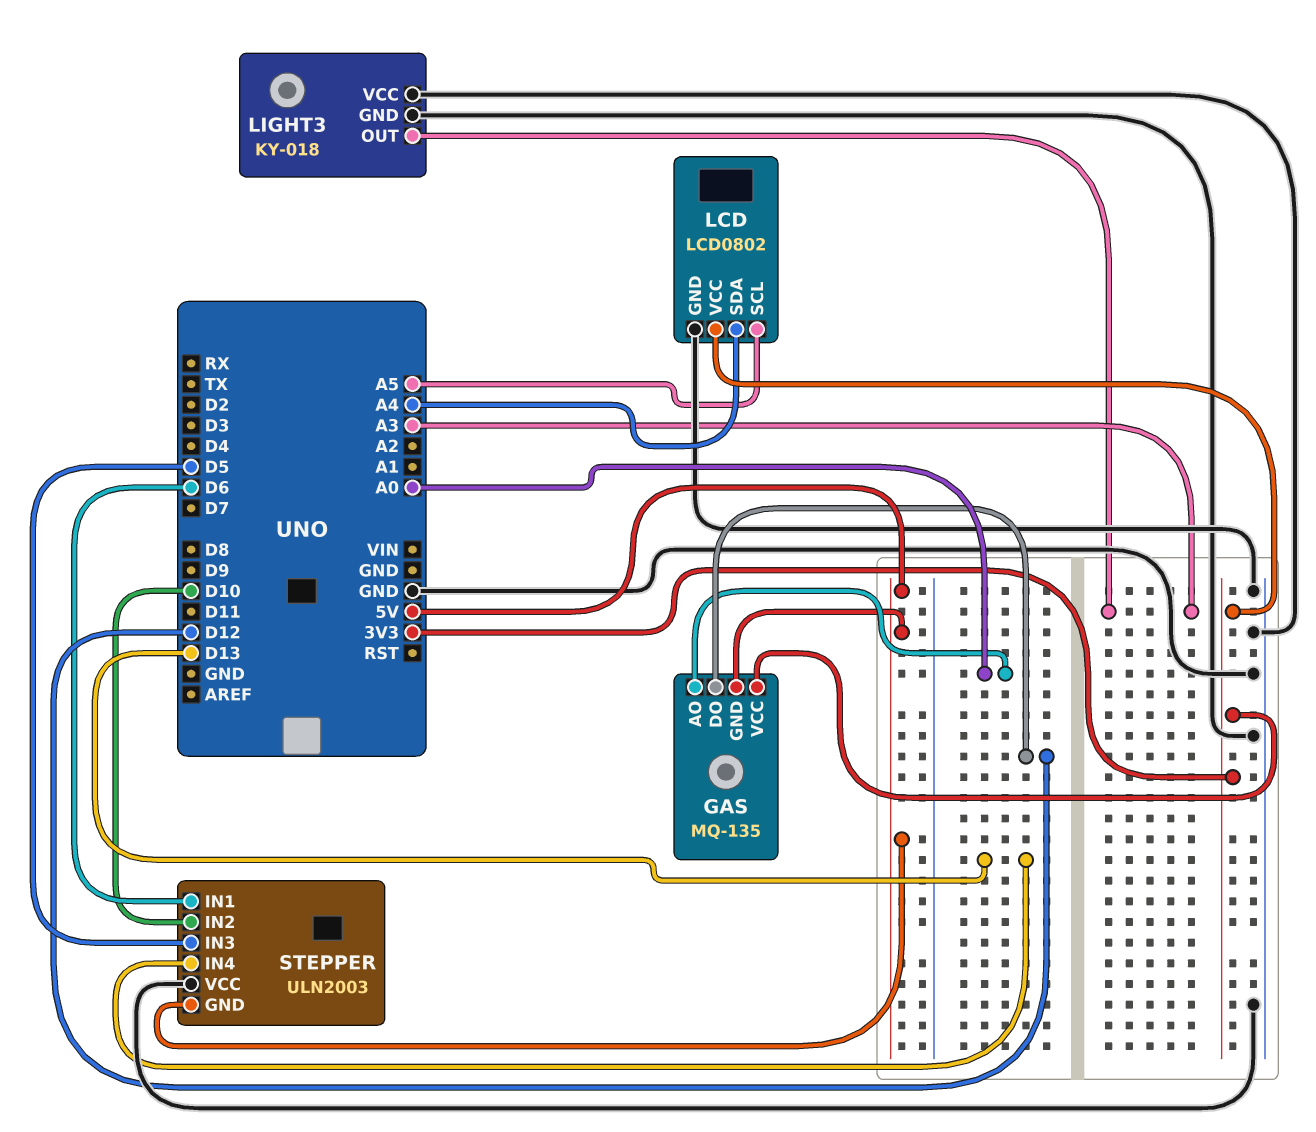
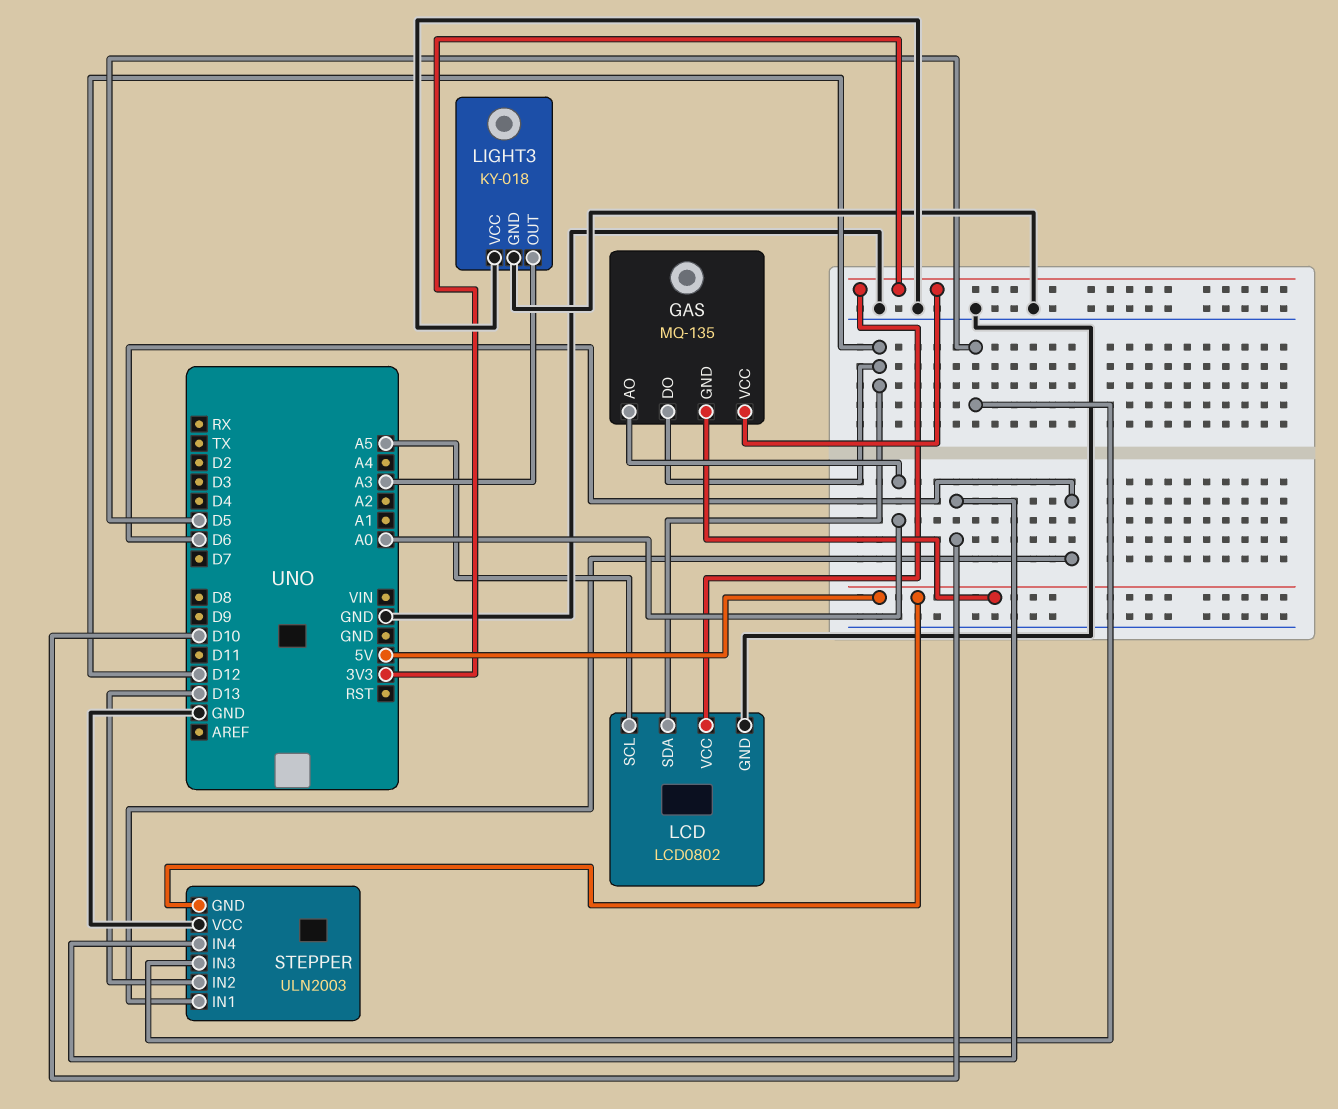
LCD pin SDA: A4 -> D12
STEPPER pin IN2: D10 -> D13
STEPPER pin IN4: D13 -> D10

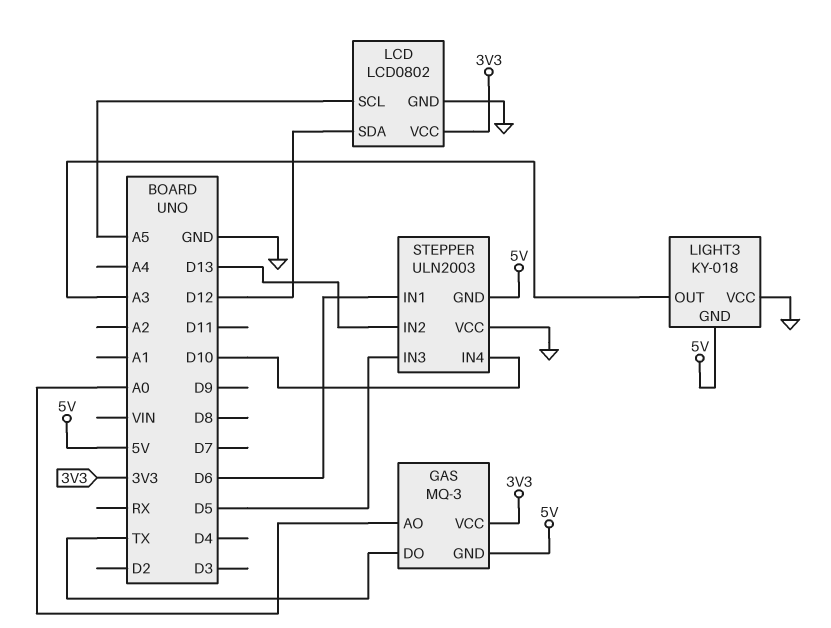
GAS: MQ-135 -> MQ-3
GAS pin DO: D12 -> TX
LIGHT3 pin GND: GND -> 5V

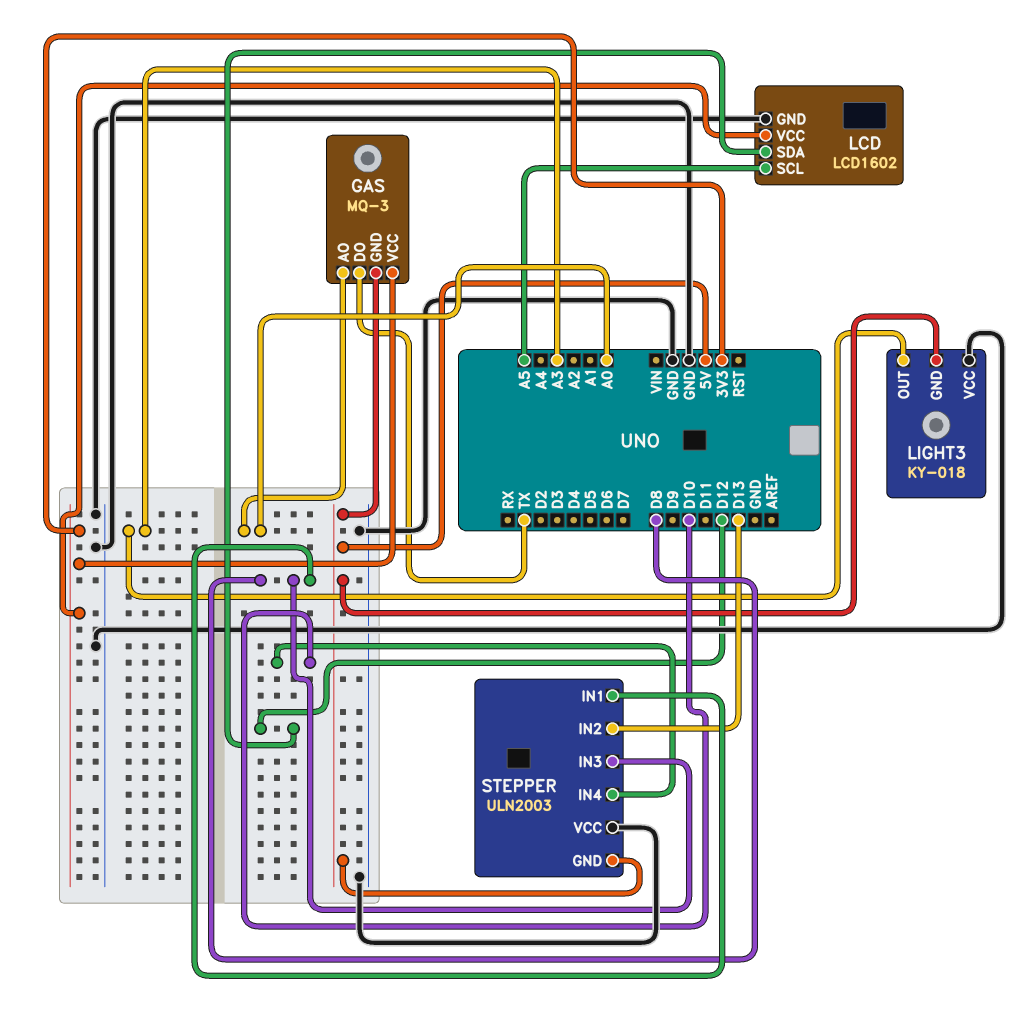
LCD: LCD0802 -> LCD1602
STEPPER pin IN1: D6 -> D8
STEPPER pin IN3: D5 -> D8

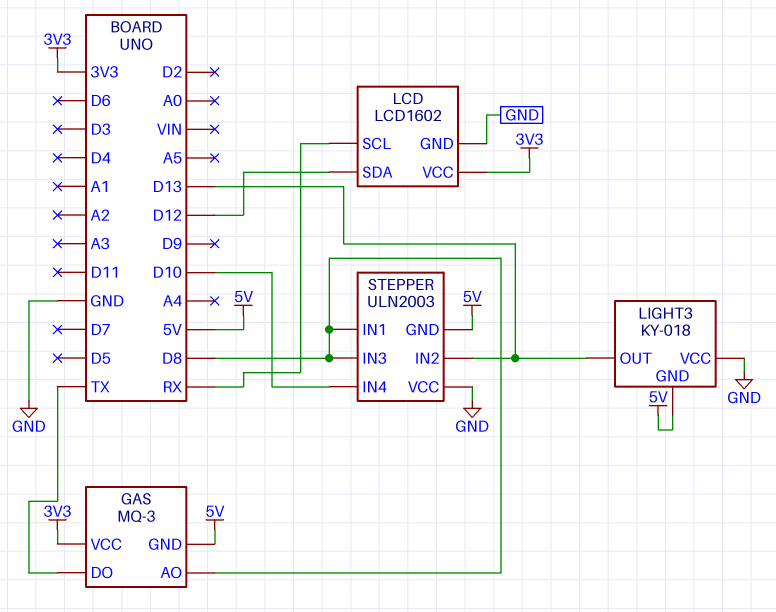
GAS pin AO: A0 -> D8
LCD pin SCL: A5 -> RX
LIGHT3 pin OUT: A3 -> D13

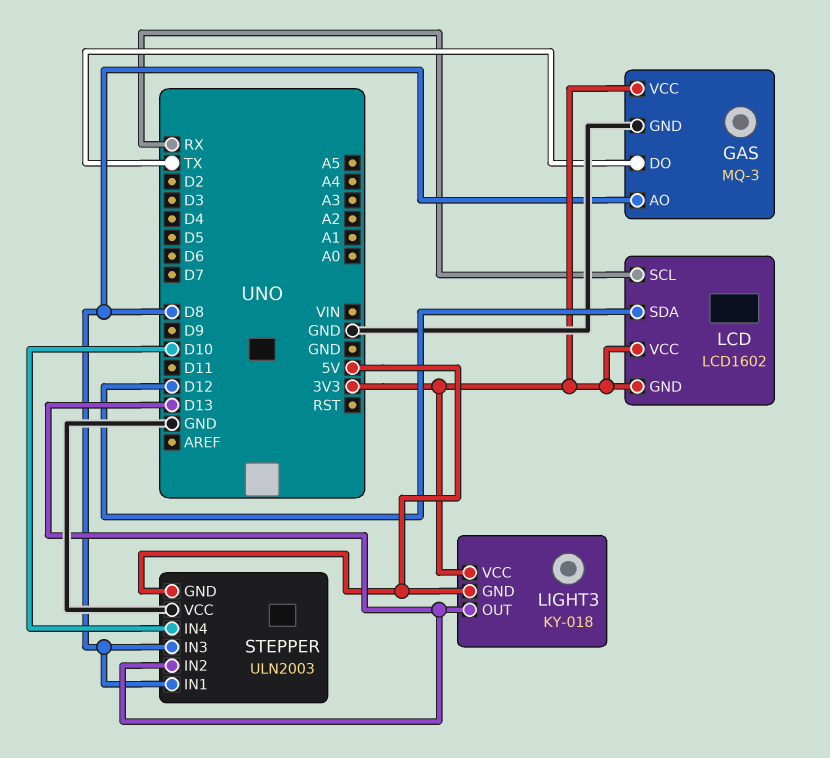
GAS pin GND: 5V -> GND
LCD pin GND: GND -> 3V3
LIGHT3 pin VCC: GND -> 3V3

